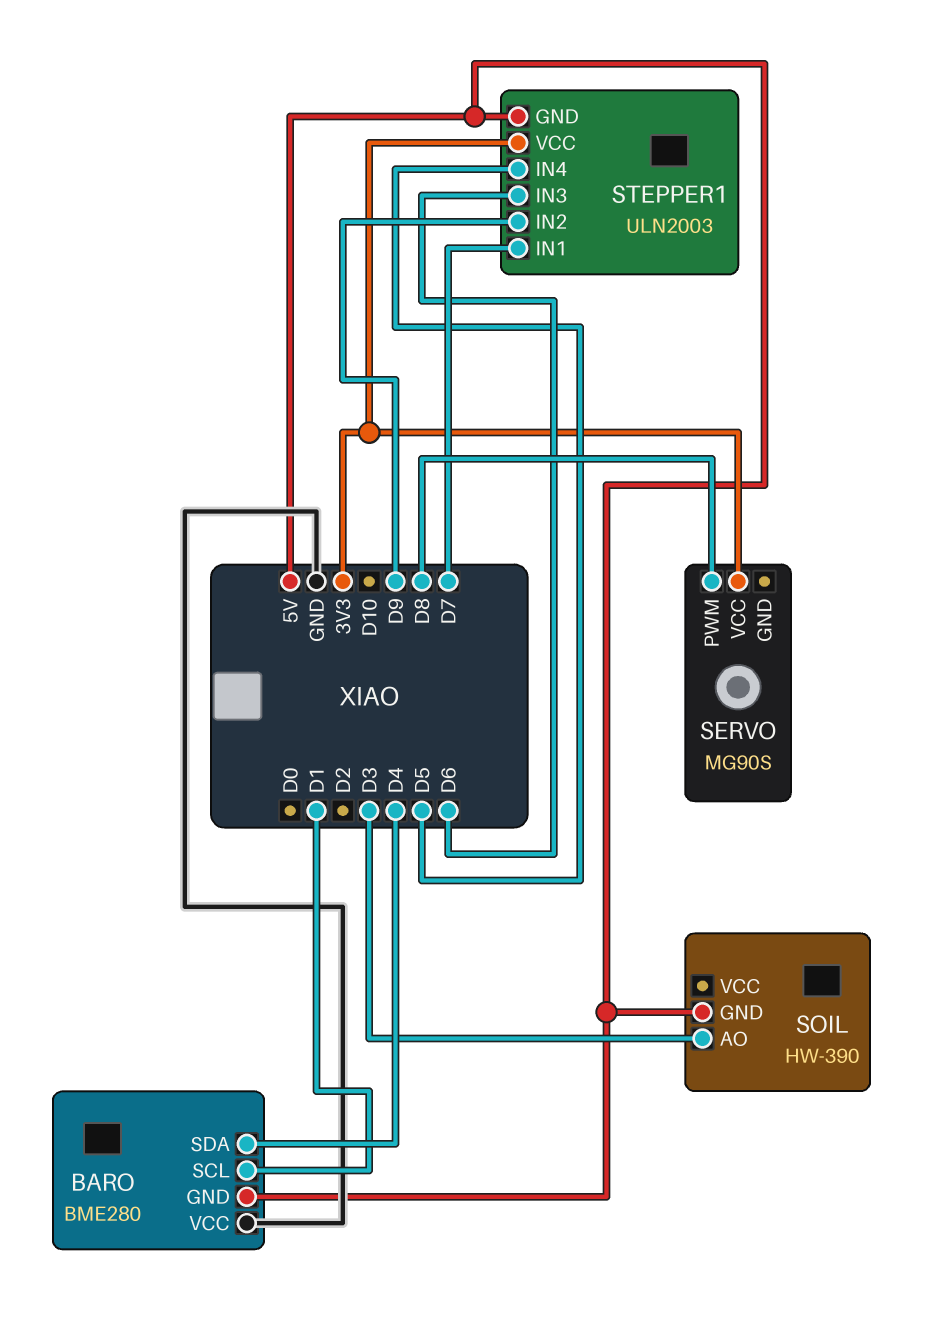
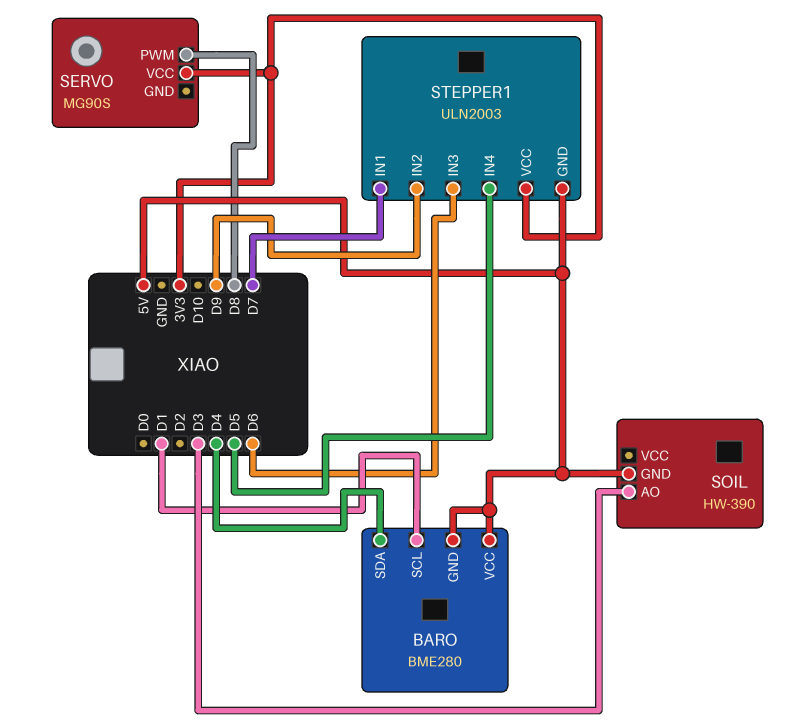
BARO pin VCC: GND -> 5V

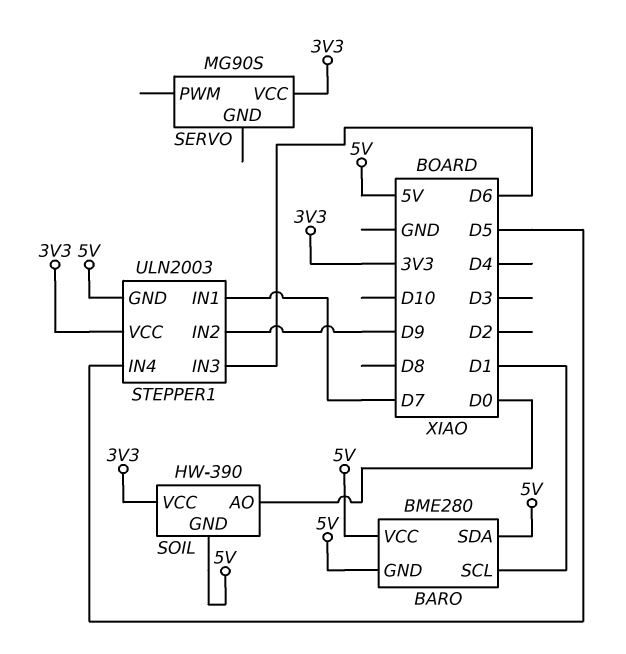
BARO pin SDA: D4 -> 5V
SERVO pin PWM: D8 -> none
SOIL pin AO: D3 -> D0
SOIL pin VCC: none -> 3V3

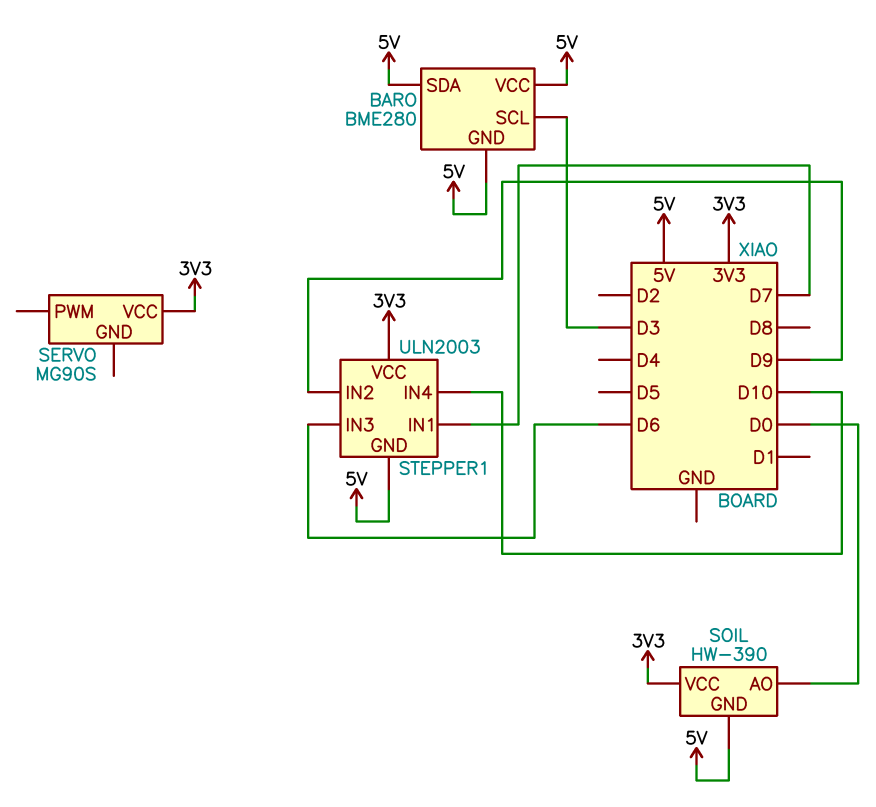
BARO pin SCL: D1 -> D3
STEPPER1 pin IN4: D5 -> D10

